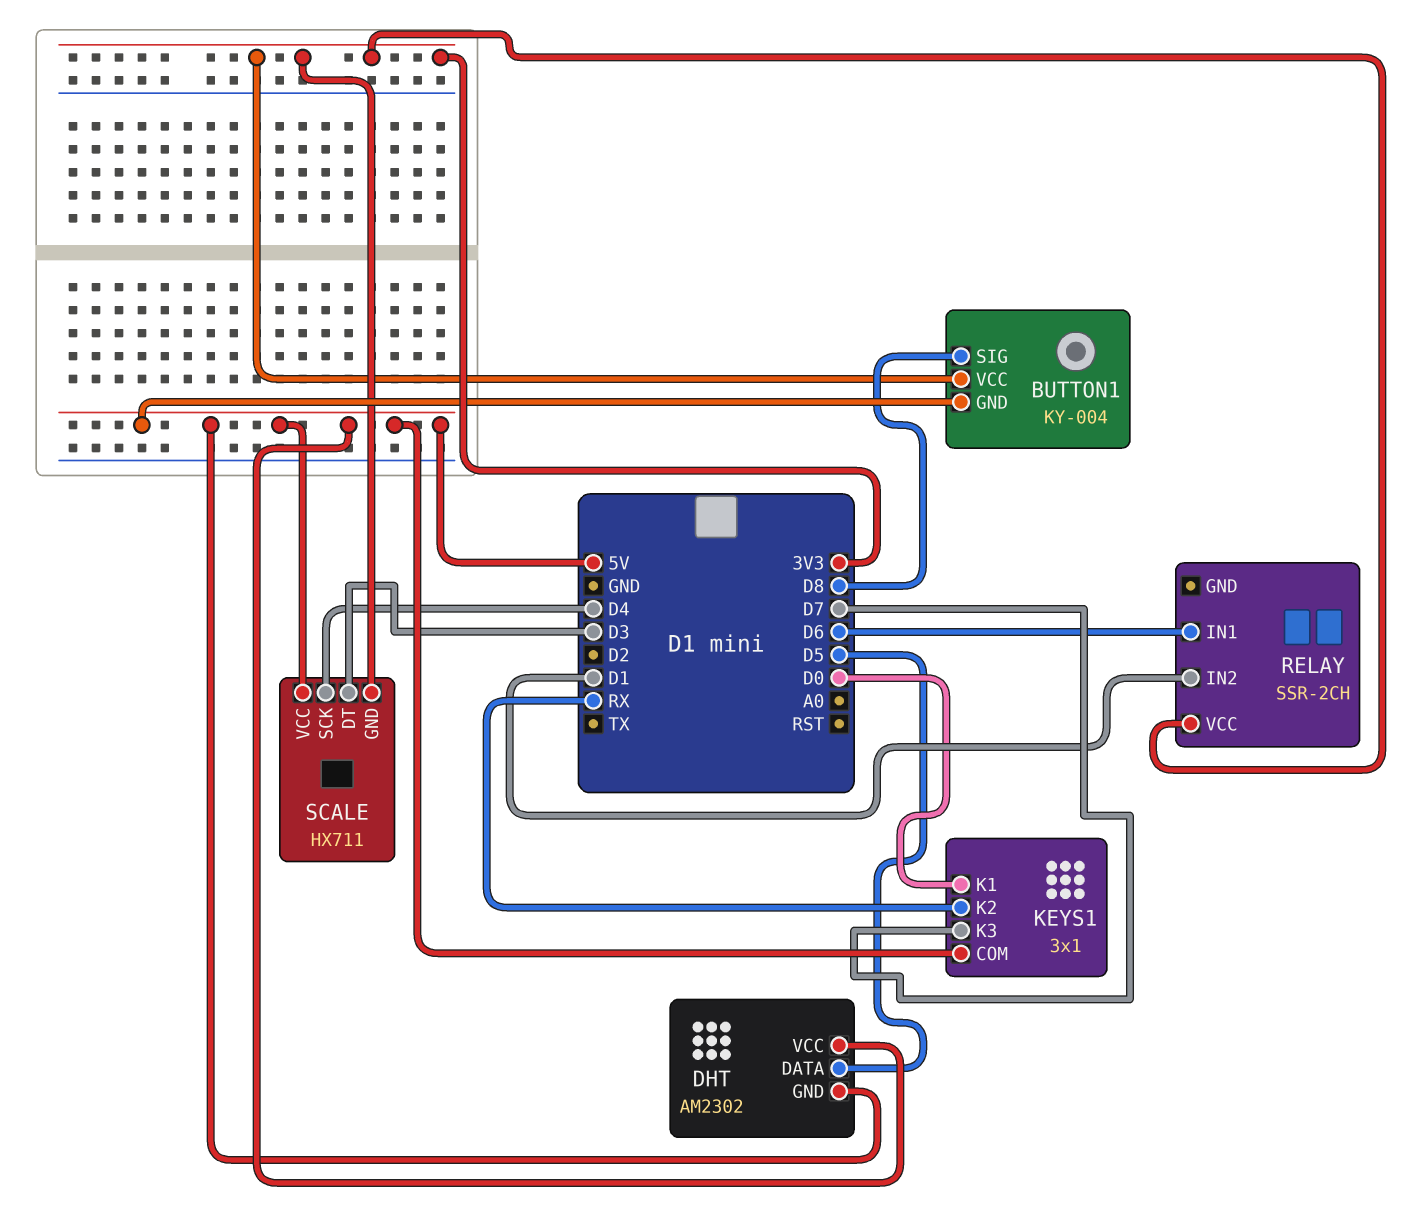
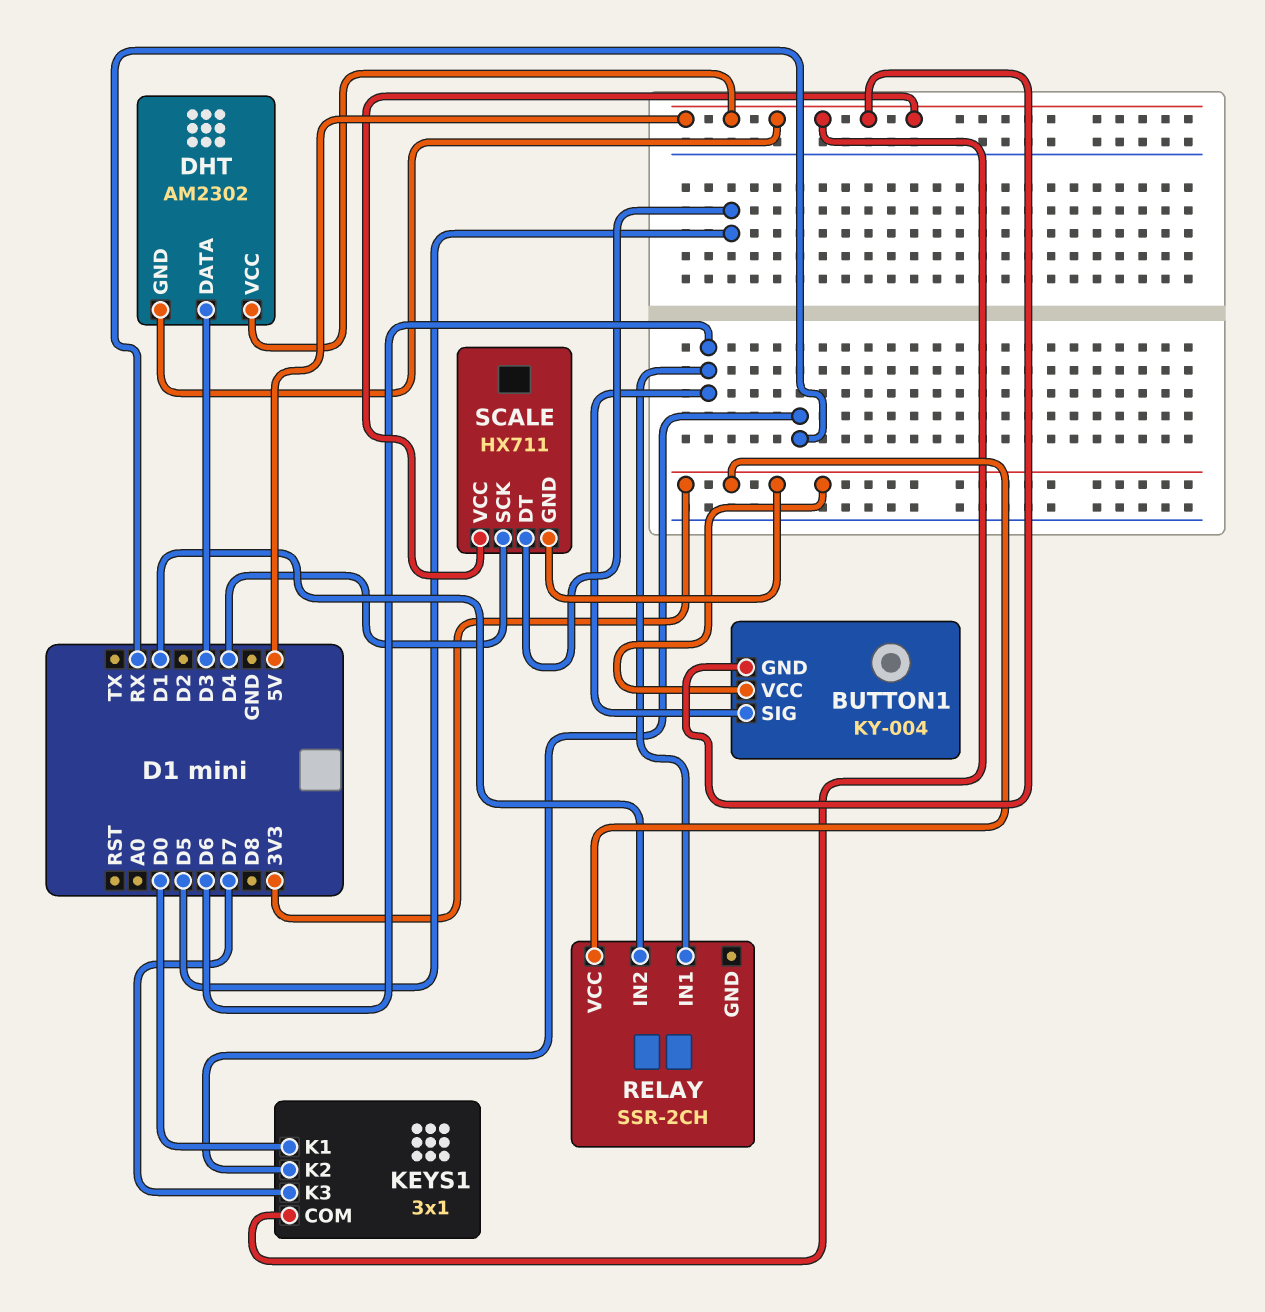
BUTTON1 pin SIG: D8 -> D6
DHT pin DATA: D5 -> D3
SCALE pin DT: D3 -> D5

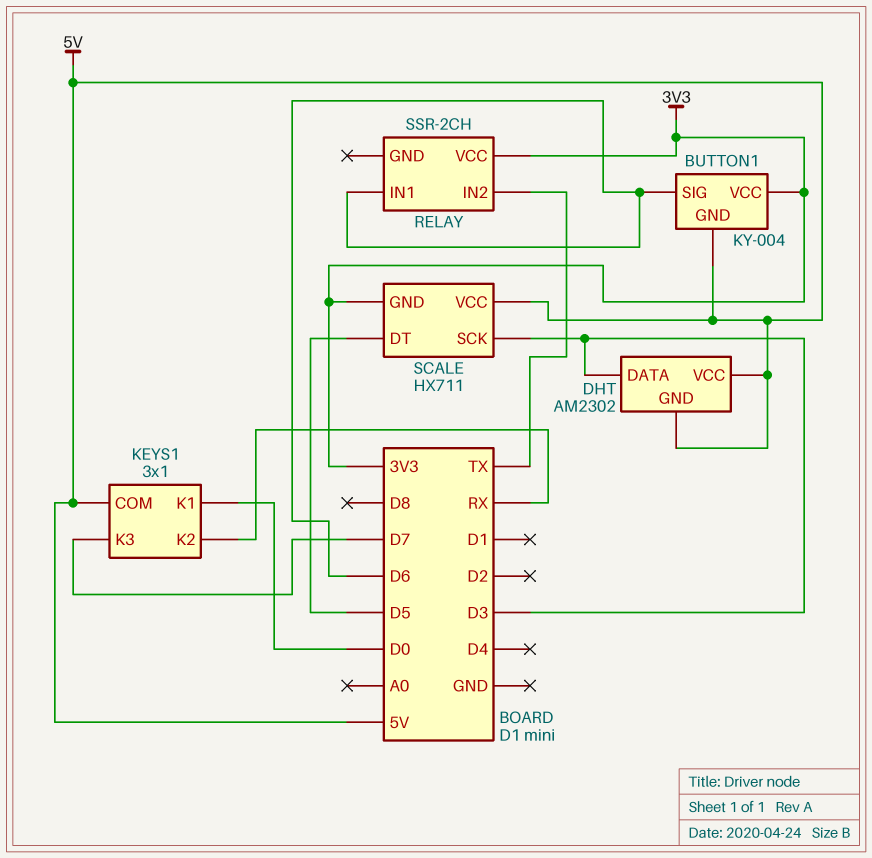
RELAY pin IN2: D1 -> TX
SCALE pin SCK: D4 -> D3

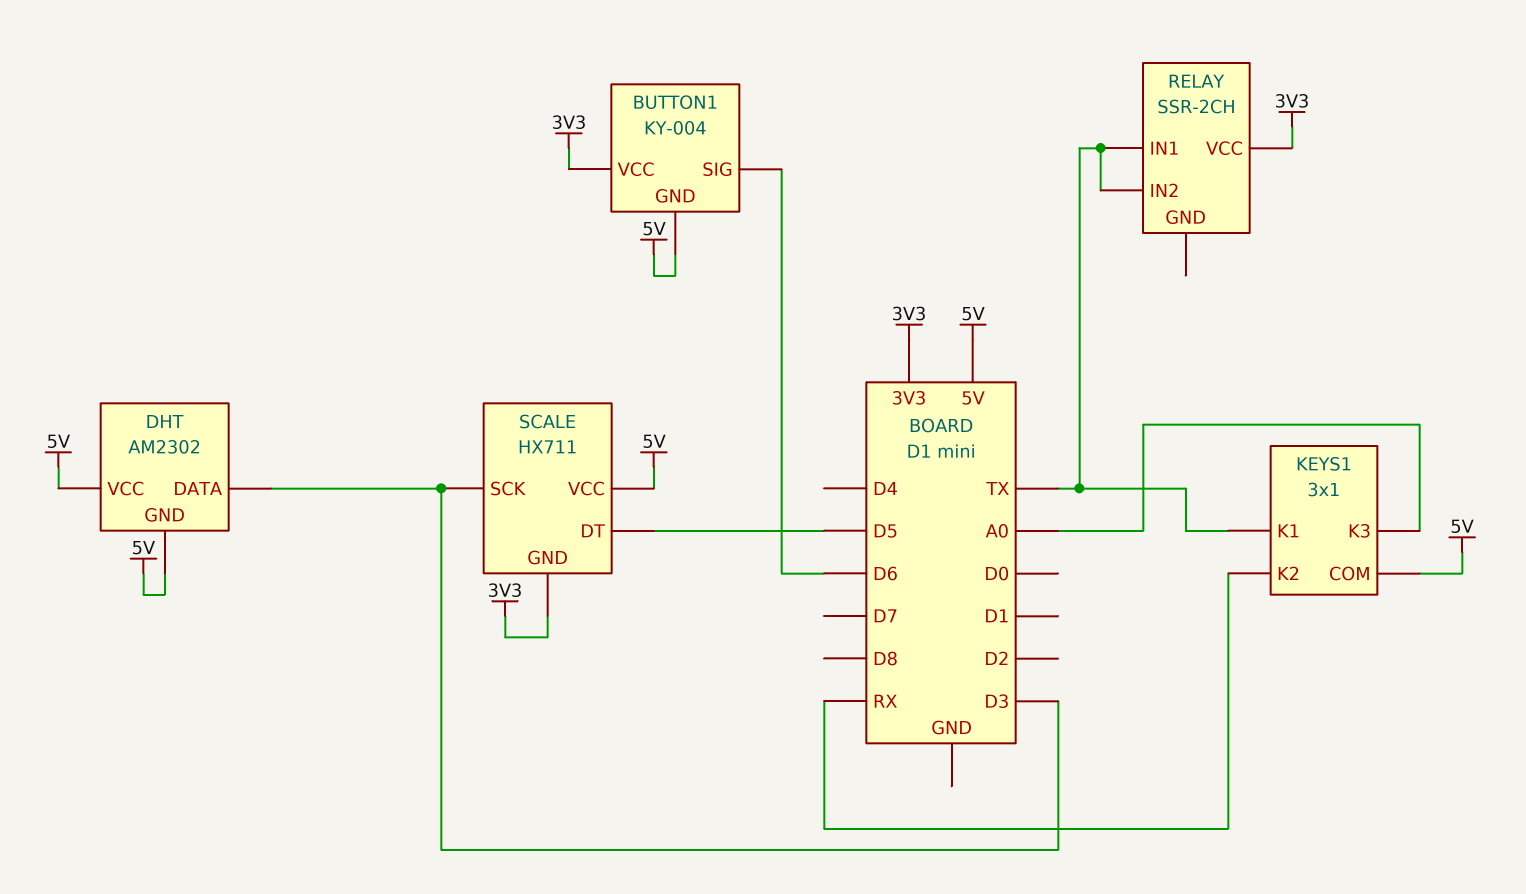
KEYS1 pin K1: D0 -> TX
KEYS1 pin K3: D7 -> A0
RELAY pin IN1: D6 -> TX

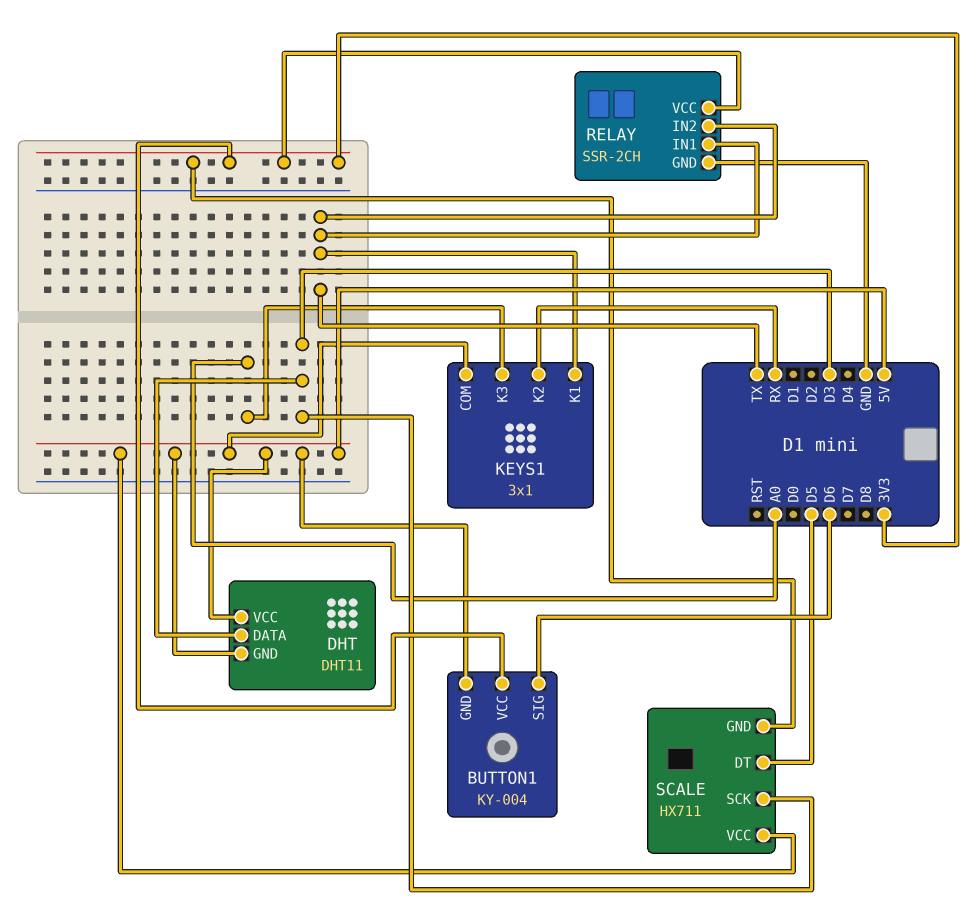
DHT: AM2302 -> DHT11
RELAY pin GND: none -> GND

